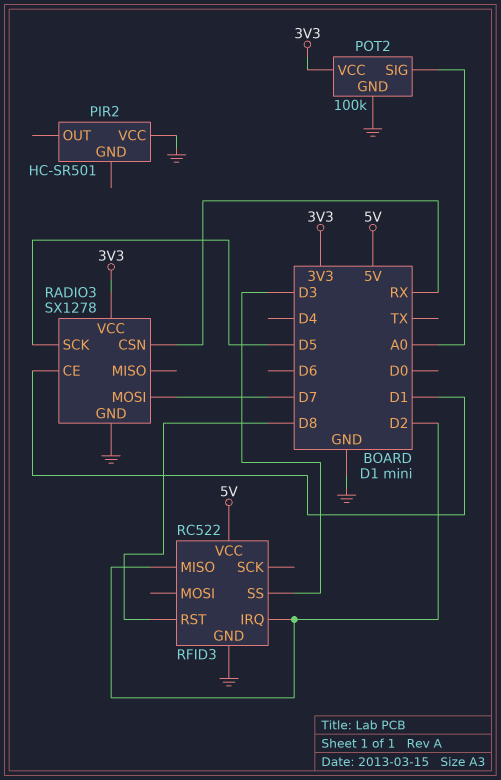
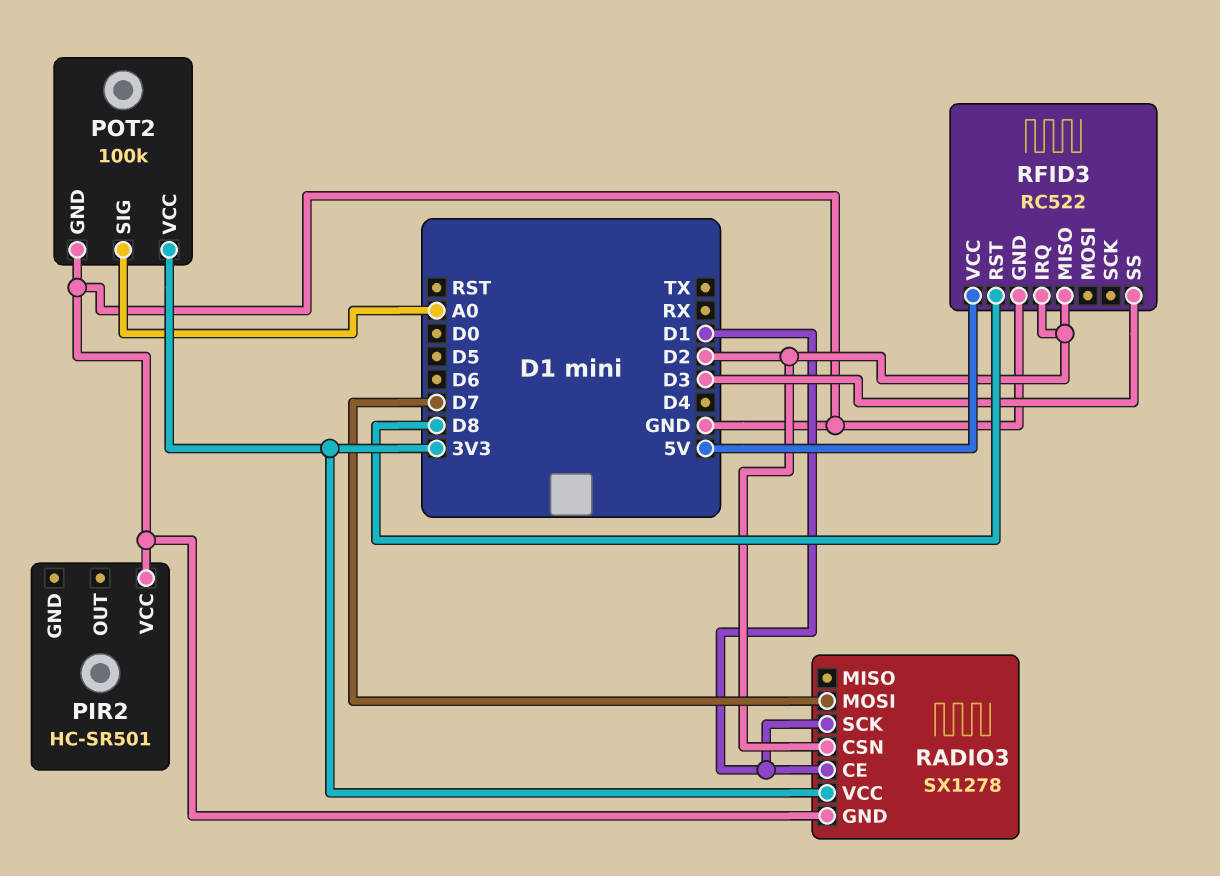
RADIO3 pin CSN: RX -> D2
RADIO3 pin SCK: D5 -> D1

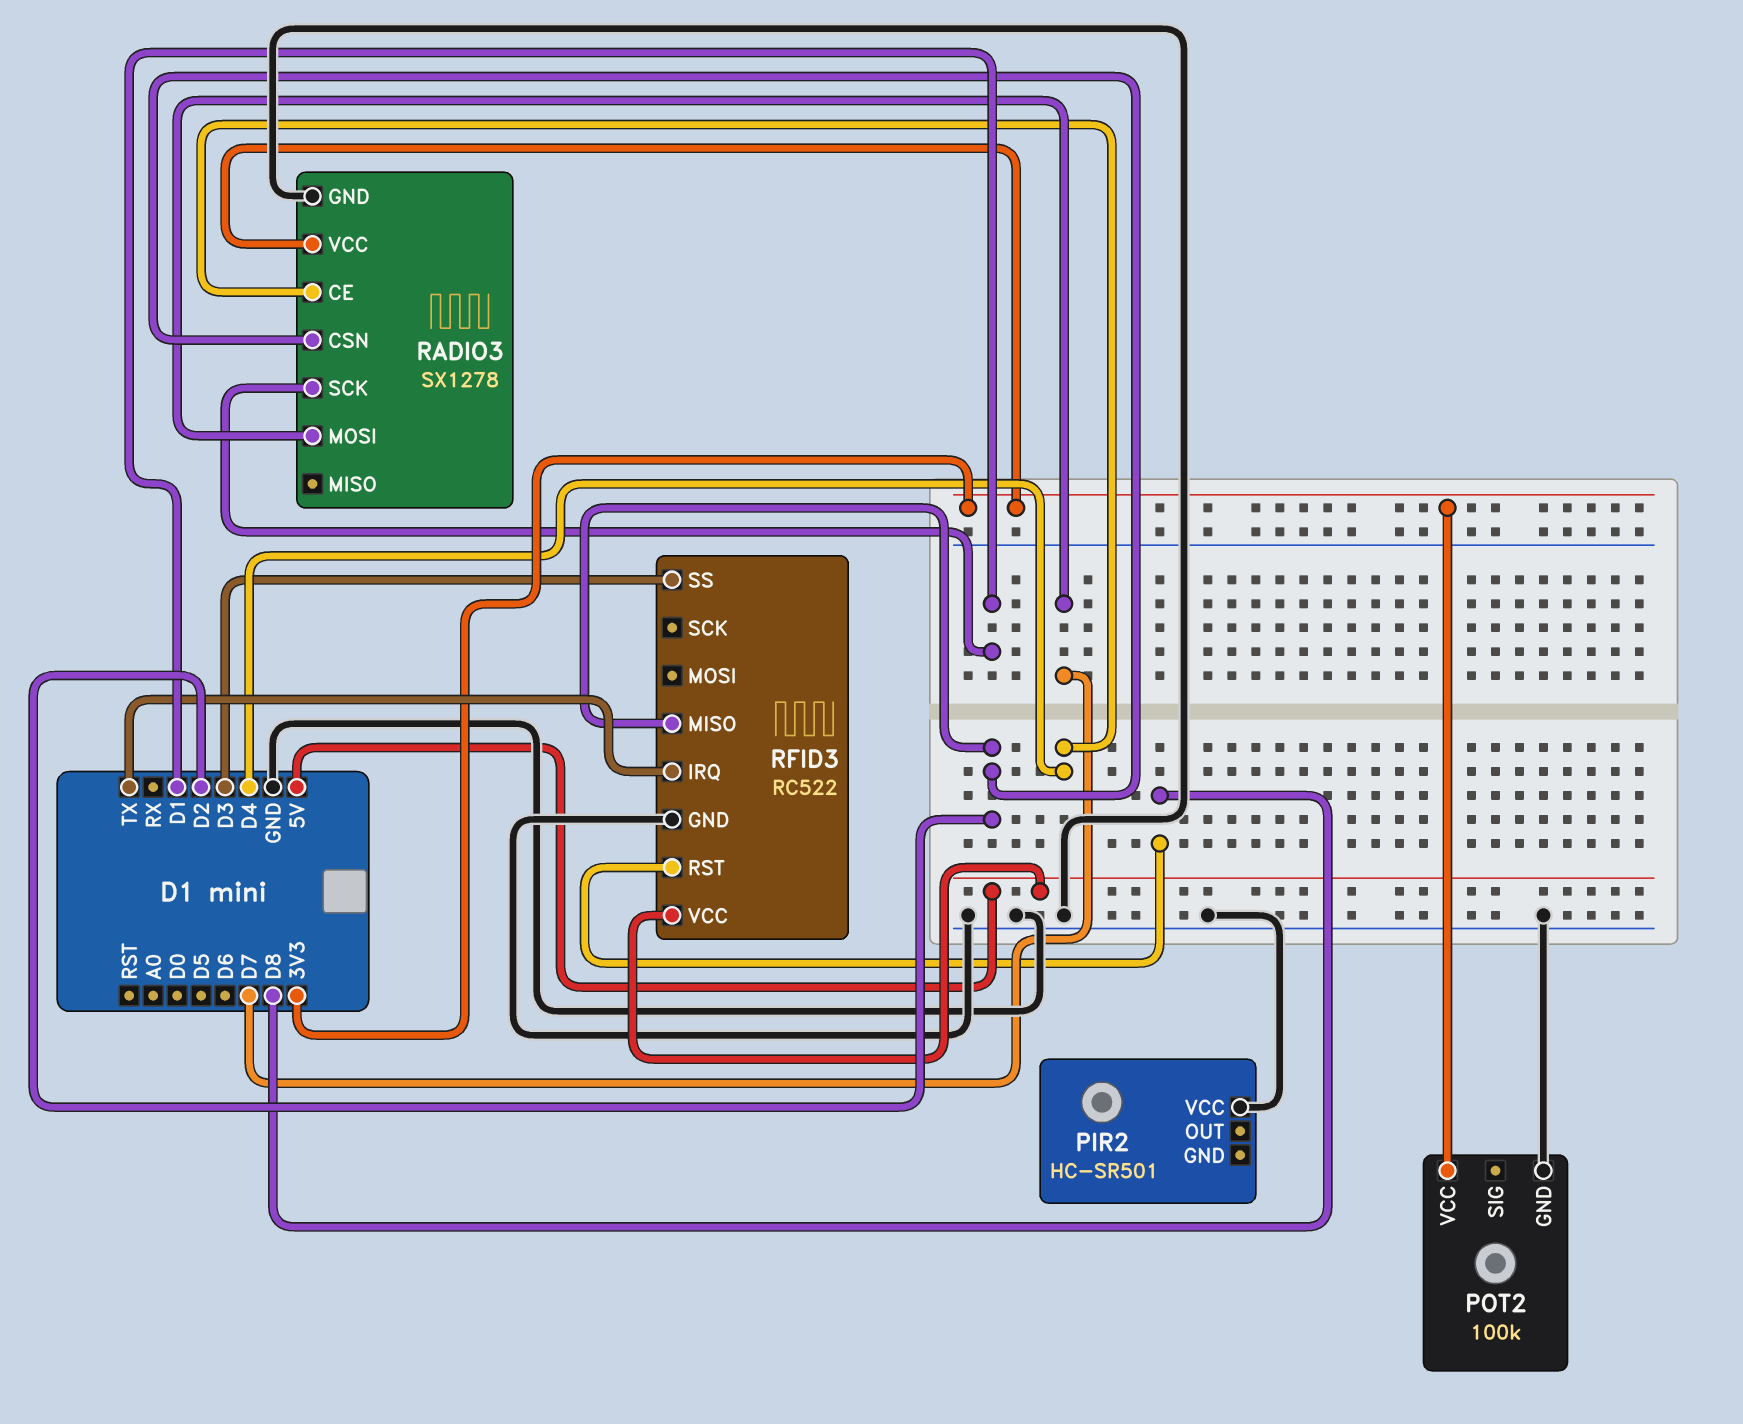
POT2 pin SIG: A0 -> none
RADIO3 pin CE: D1 -> D4
RFID3 pin IRQ: D2 -> TX

